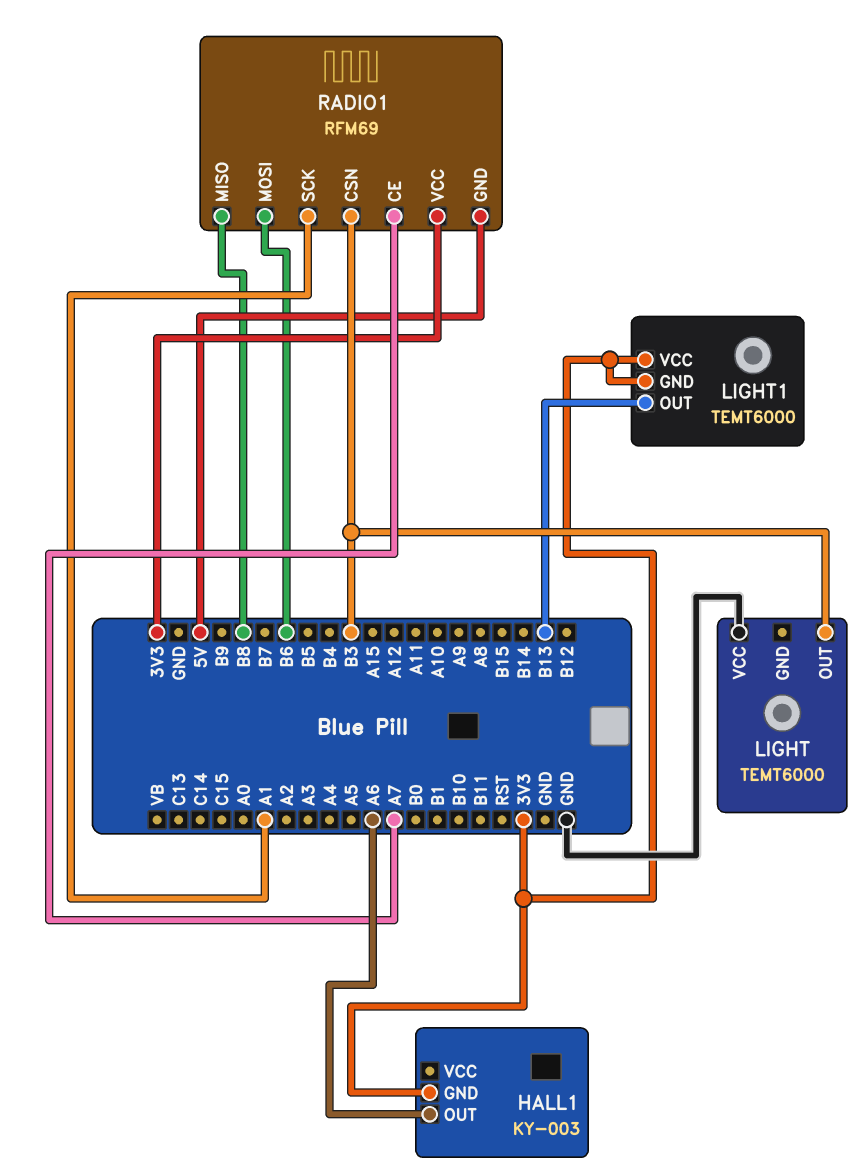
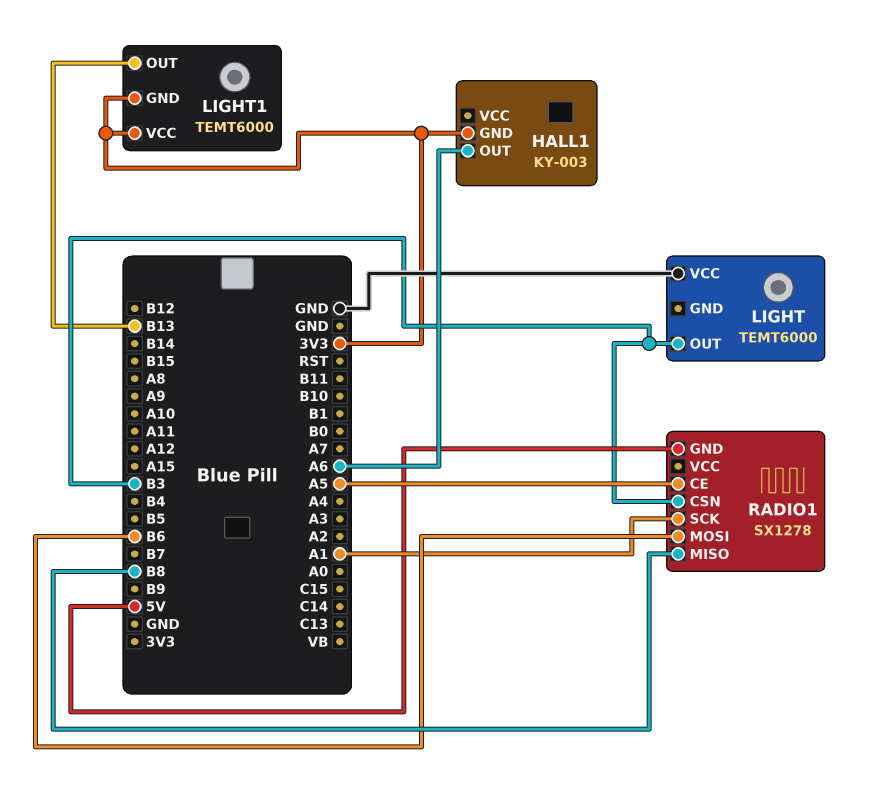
RADIO1: RFM69 -> SX1278
RADIO1 pin CE: A7 -> A5
RADIO1 pin VCC: 3V3 -> none

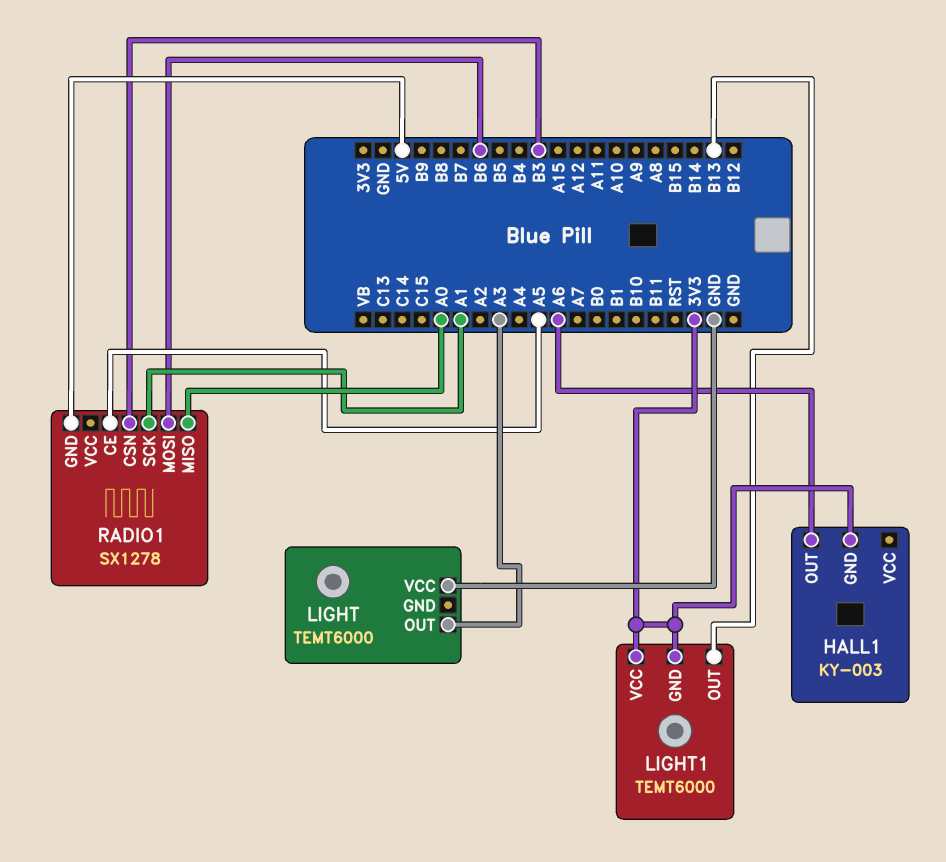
LIGHT pin OUT: B3 -> A3
RADIO1 pin MISO: B8 -> A0

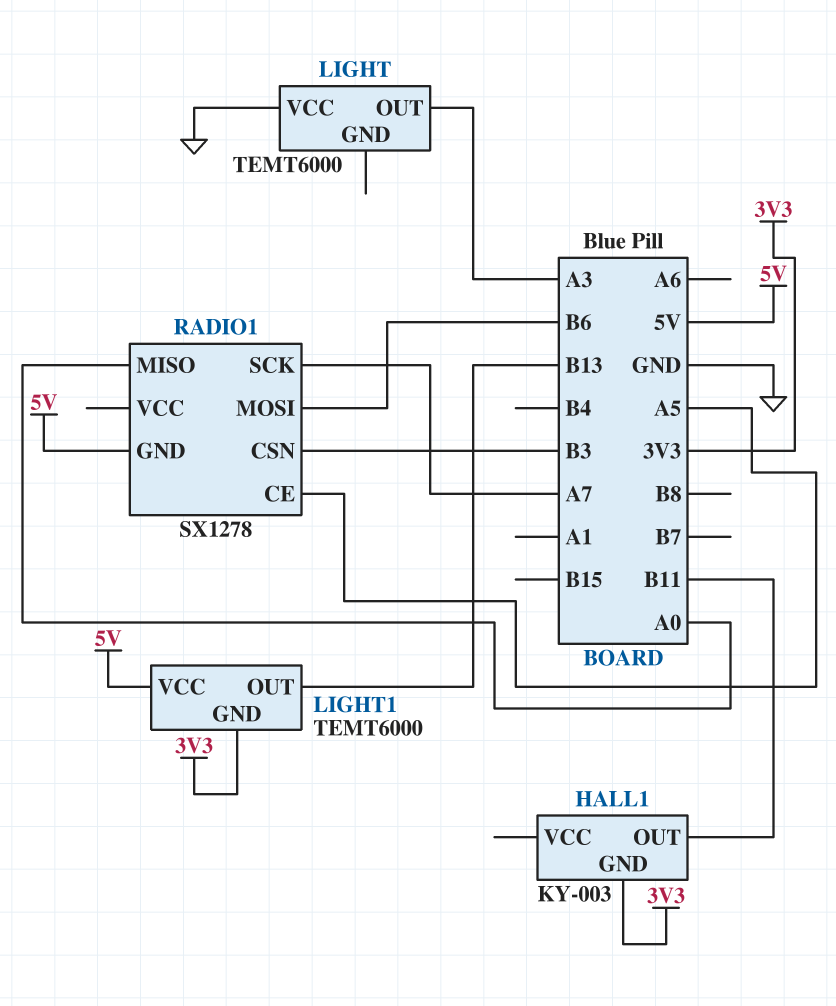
HALL1 pin OUT: A6 -> B11
LIGHT1 pin VCC: 3V3 -> 5V
RADIO1 pin SCK: A1 -> A7

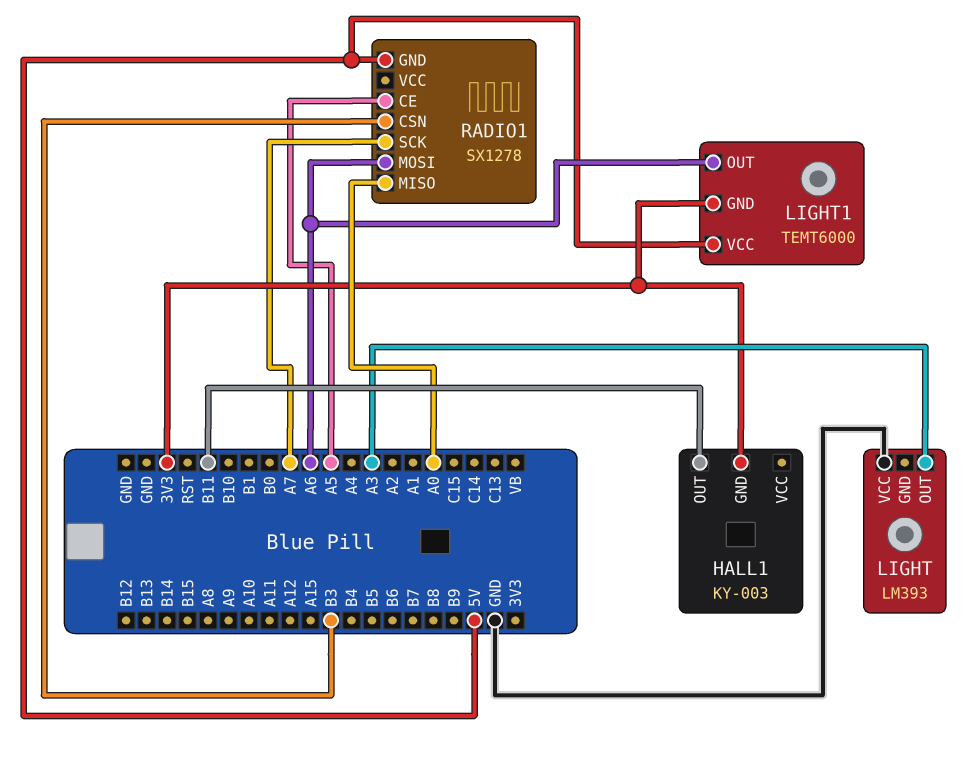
LIGHT: TEMT6000 -> LM393
LIGHT1 pin OUT: B13 -> A6
RADIO1 pin MOSI: B6 -> A6

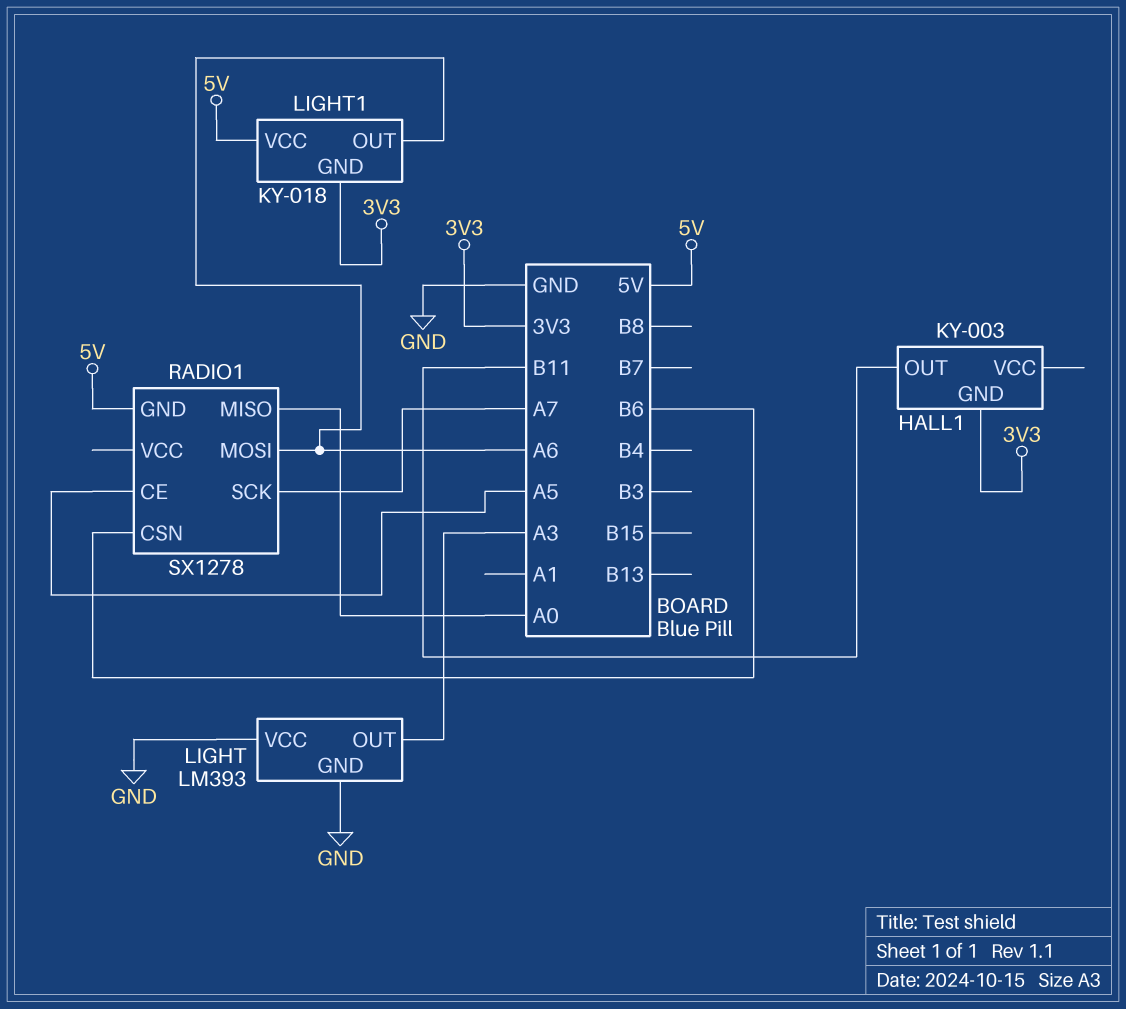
LIGHT pin GND: none -> GND
LIGHT1: TEMT6000 -> KY-018
RADIO1 pin CSN: B3 -> B6

